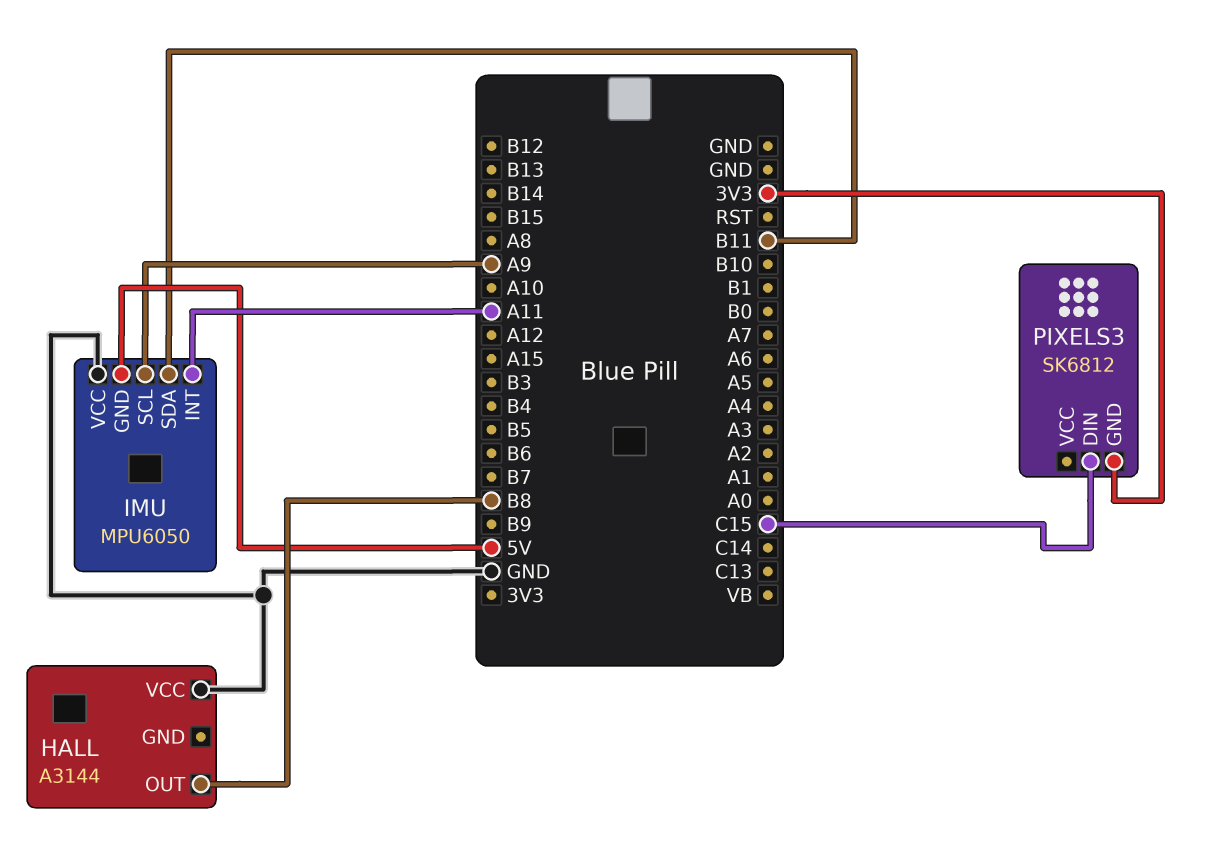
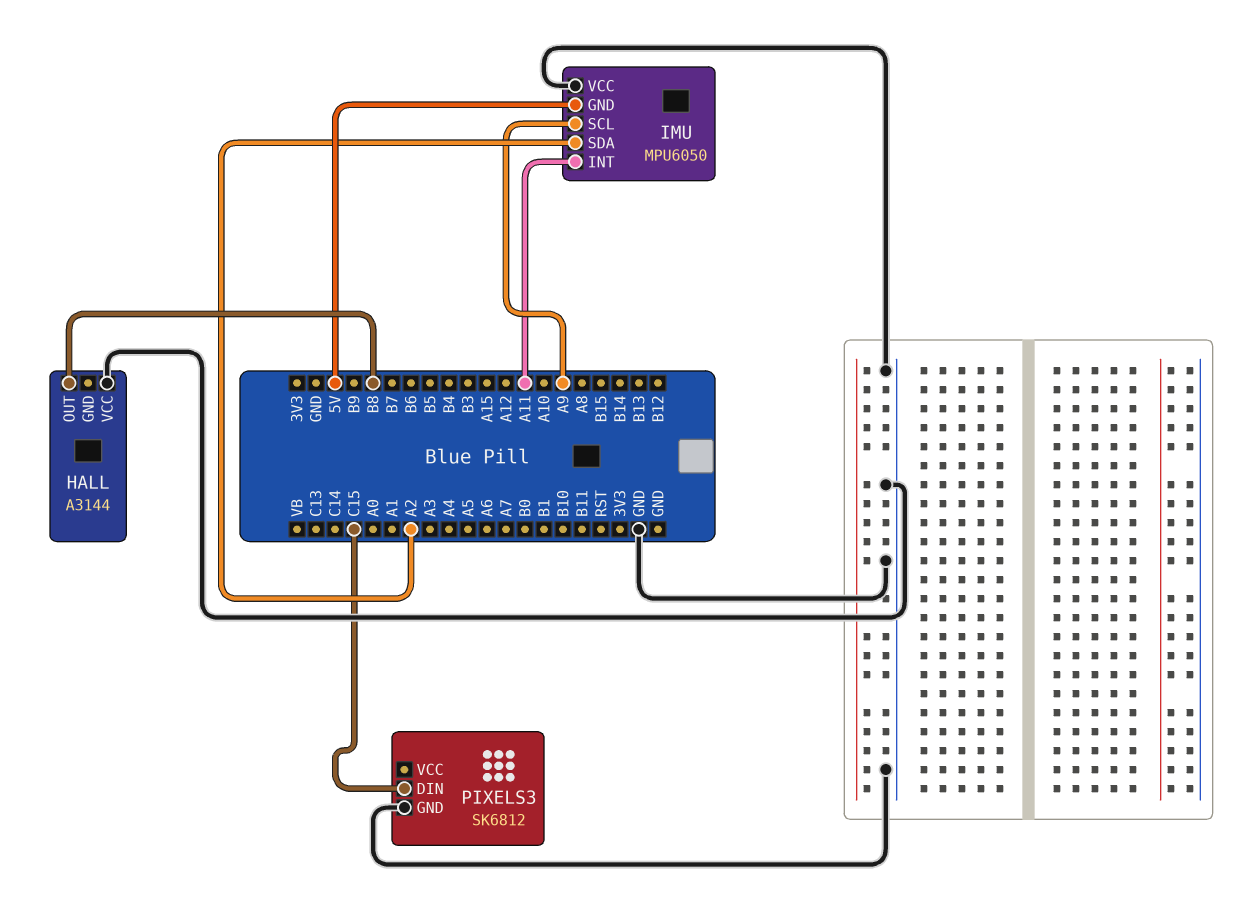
IMU pin SDA: B11 -> A2
PIXELS3 pin GND: 3V3 -> GND

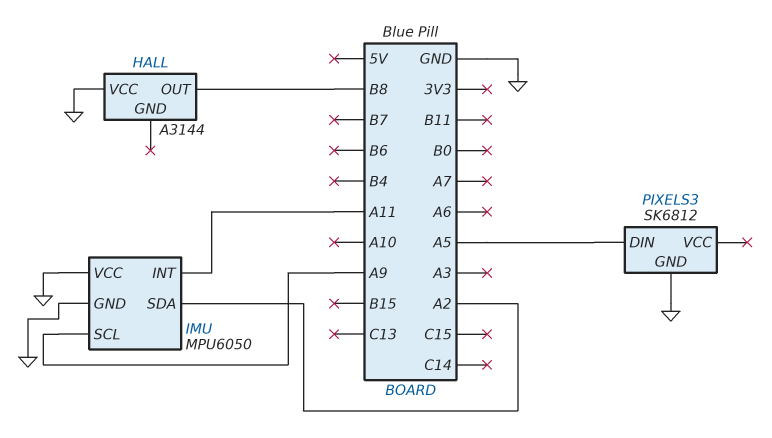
IMU pin GND: 5V -> GND
PIXELS3 pin DIN: C15 -> A5

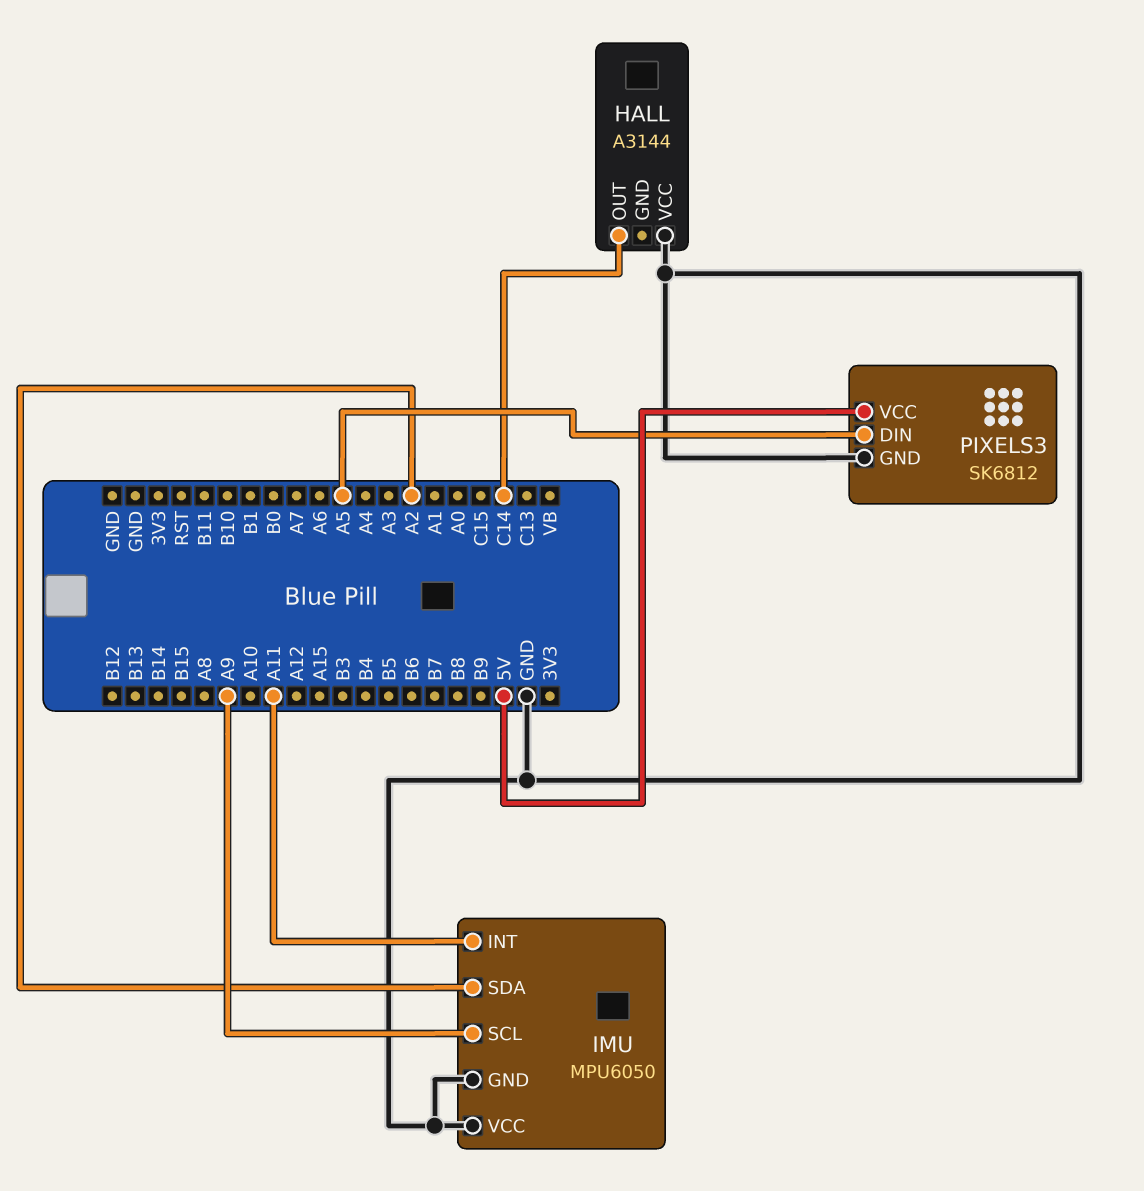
HALL pin OUT: B8 -> C14
PIXELS3 pin VCC: none -> 5V

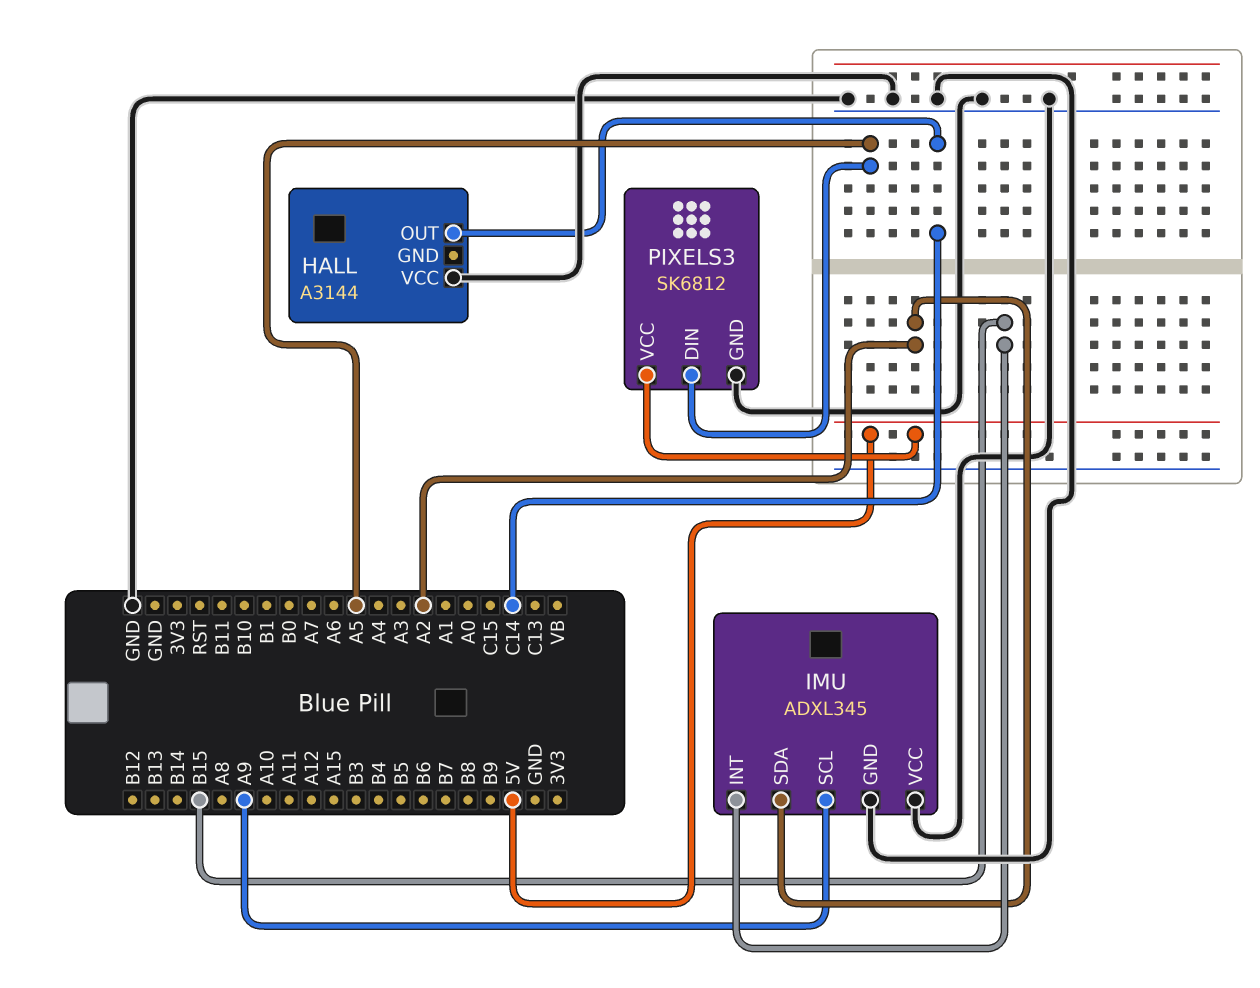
IMU: MPU6050 -> ADXL345
IMU pin INT: A11 -> B15

